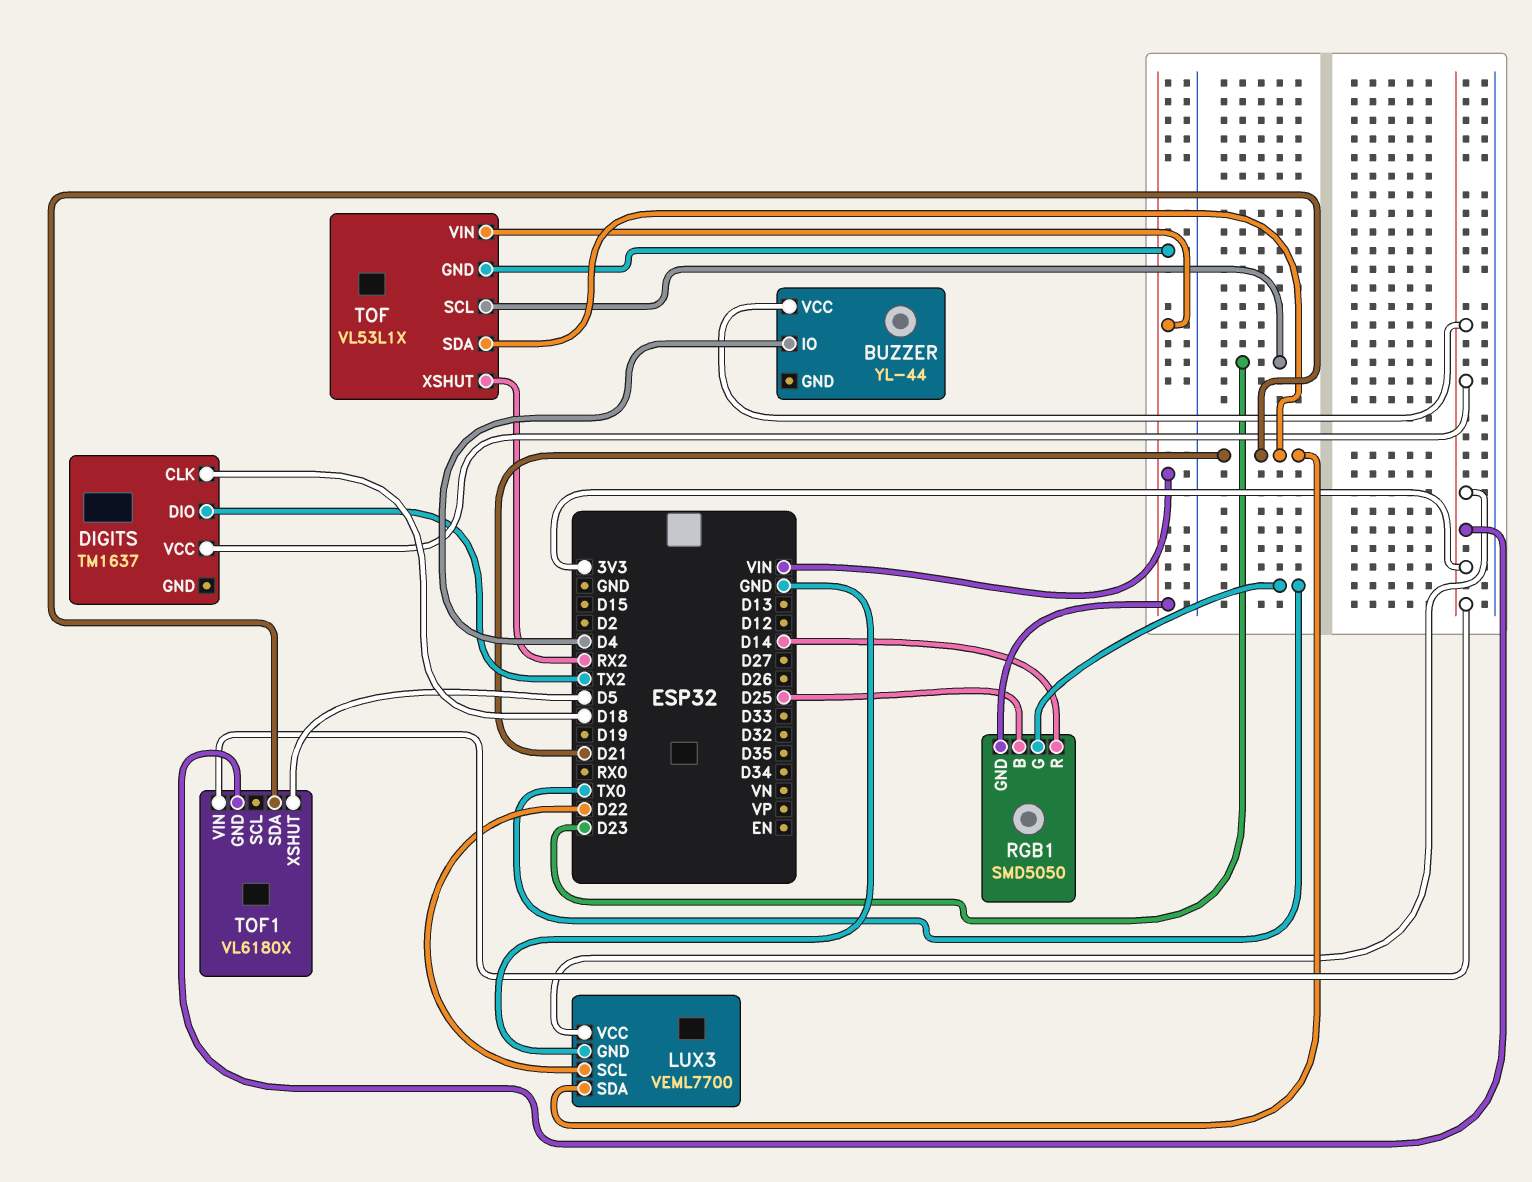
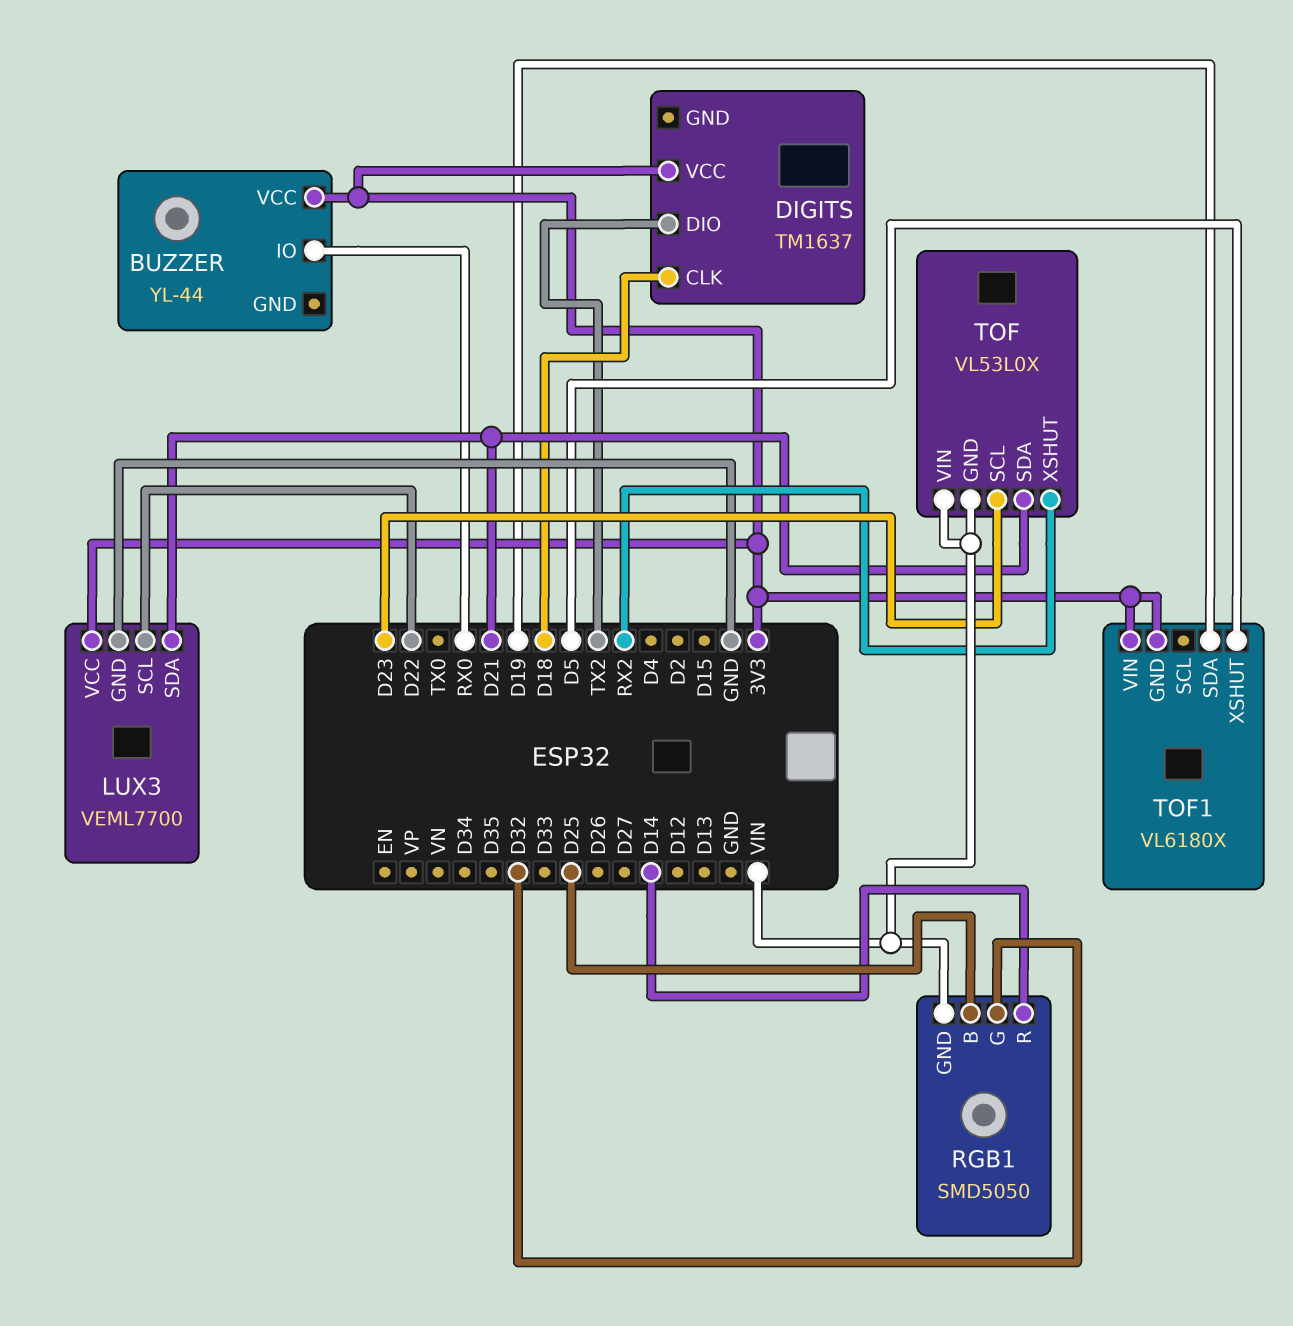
BUZZER pin IO: D4 -> RX0
RGB1 pin G: TX0 -> D32
TOF: VL53L1X -> VL53L0X
TOF1 pin SDA: D21 -> D19

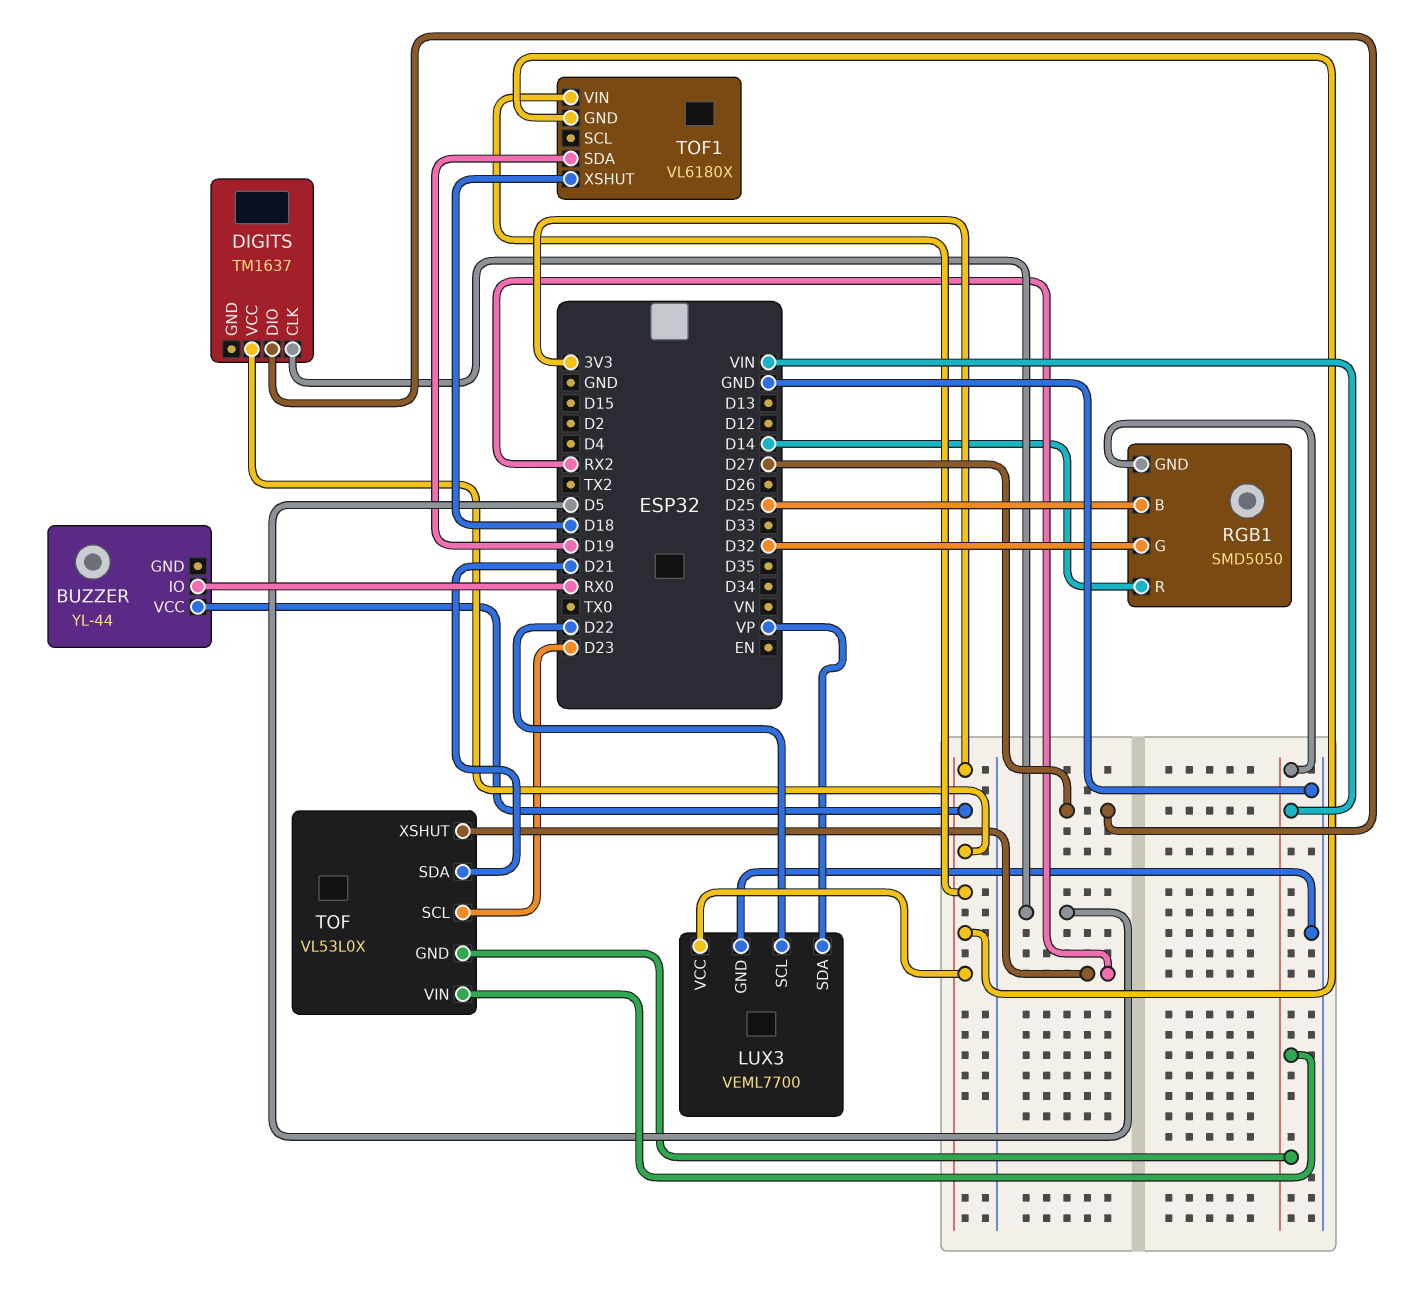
DIGITS pin CLK: D18 -> D5
DIGITS pin DIO: TX2 -> D27
LUX3 pin SDA: D21 -> VP
TOF1 pin XSHUT: D5 -> D18

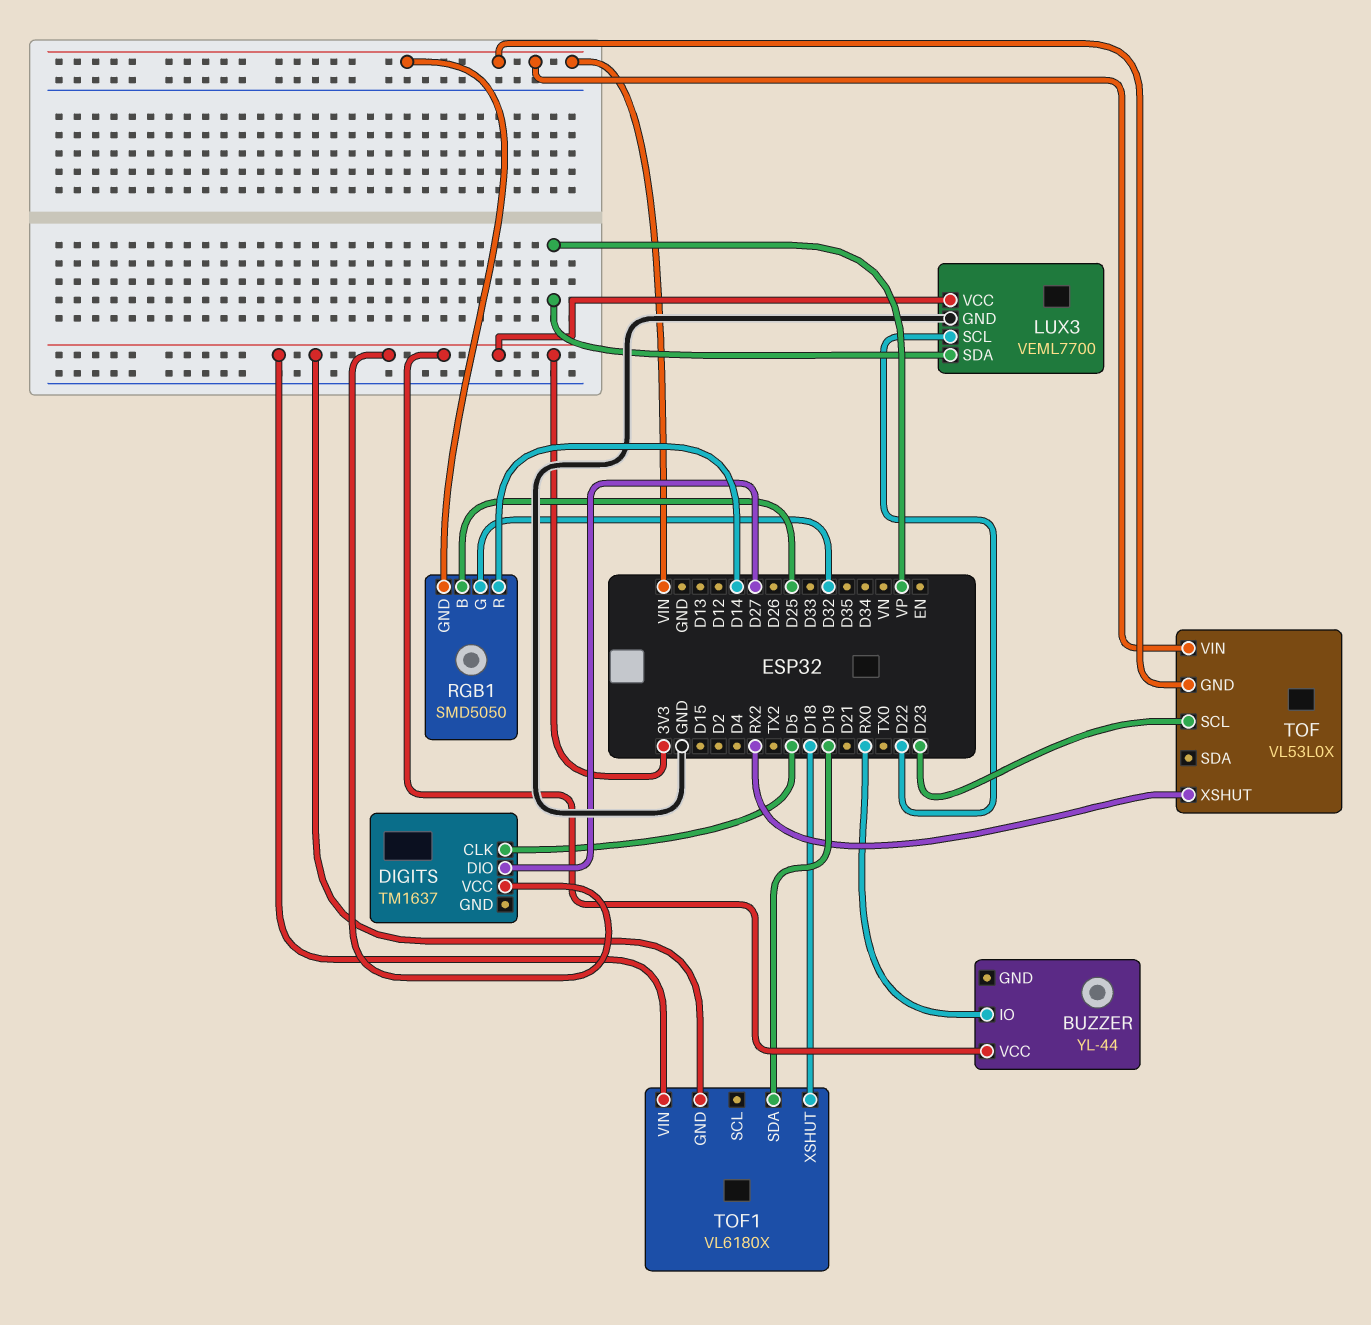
TOF pin SDA: D21 -> none

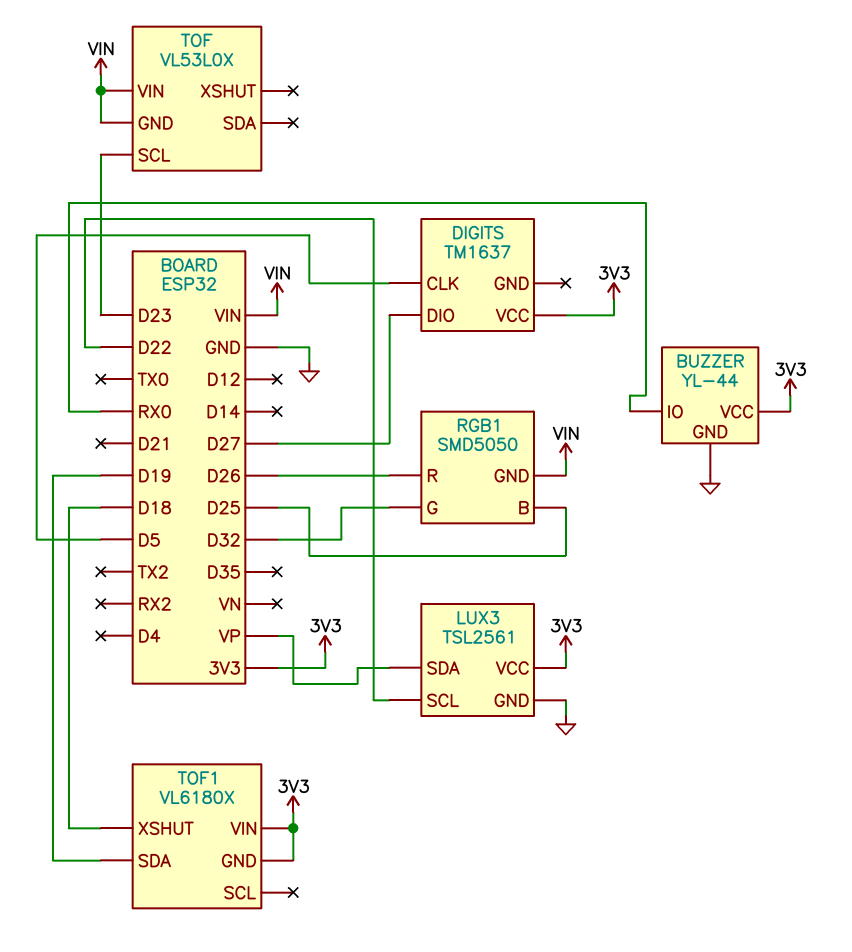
BUZZER pin GND: none -> GND
LUX3: VEML7700 -> TSL2561
RGB1 pin R: D14 -> D26
TOF pin XSHUT: RX2 -> none

